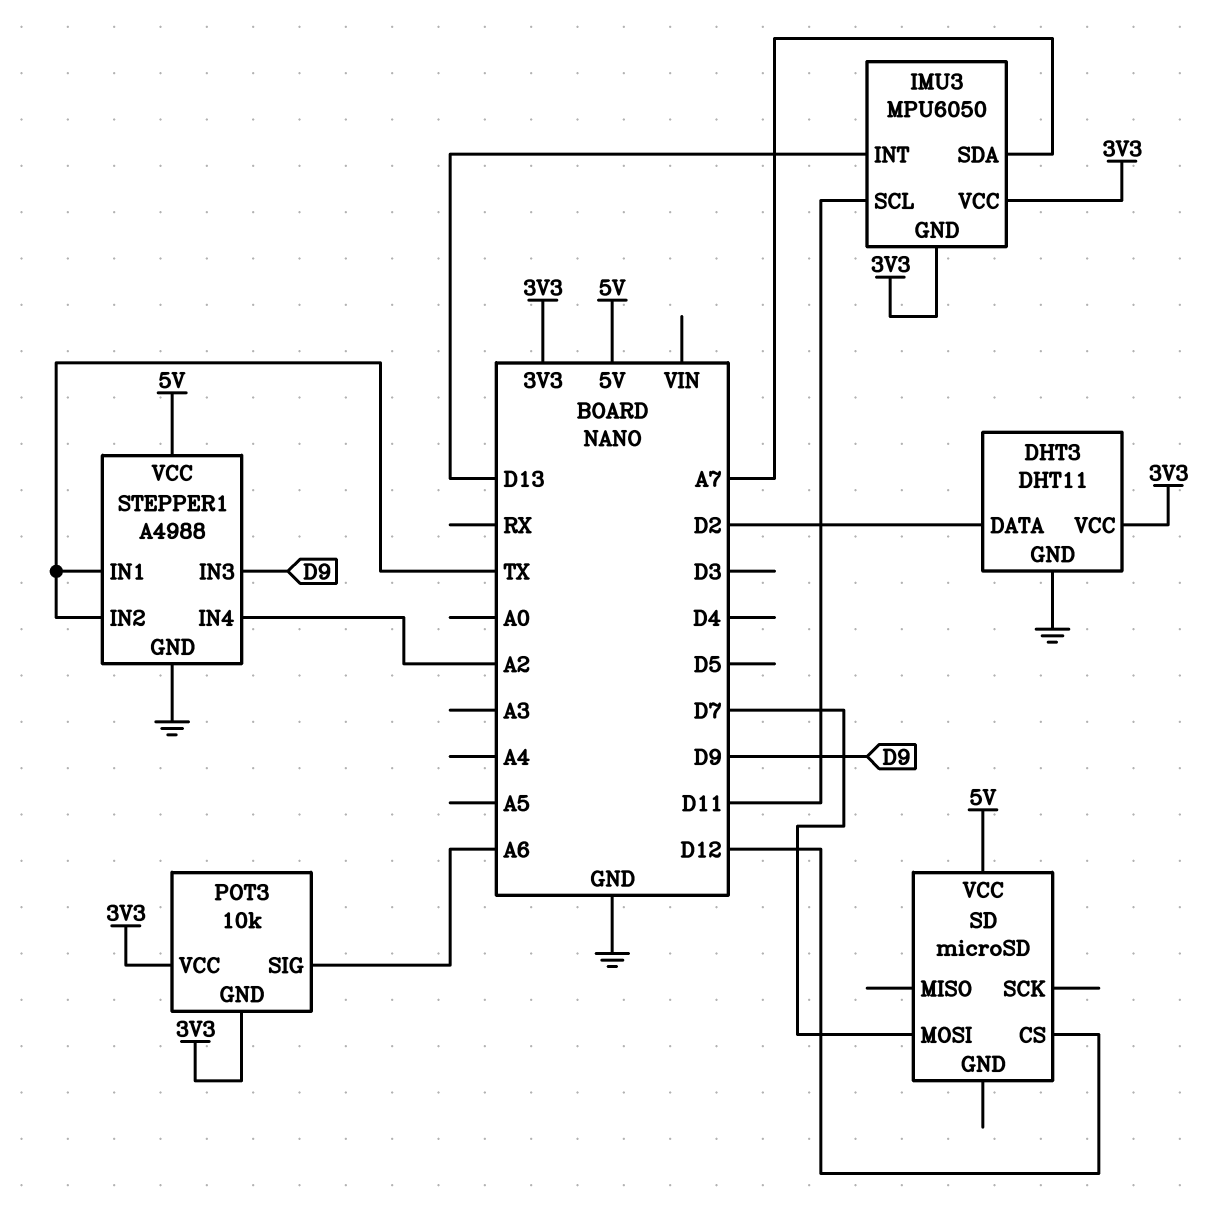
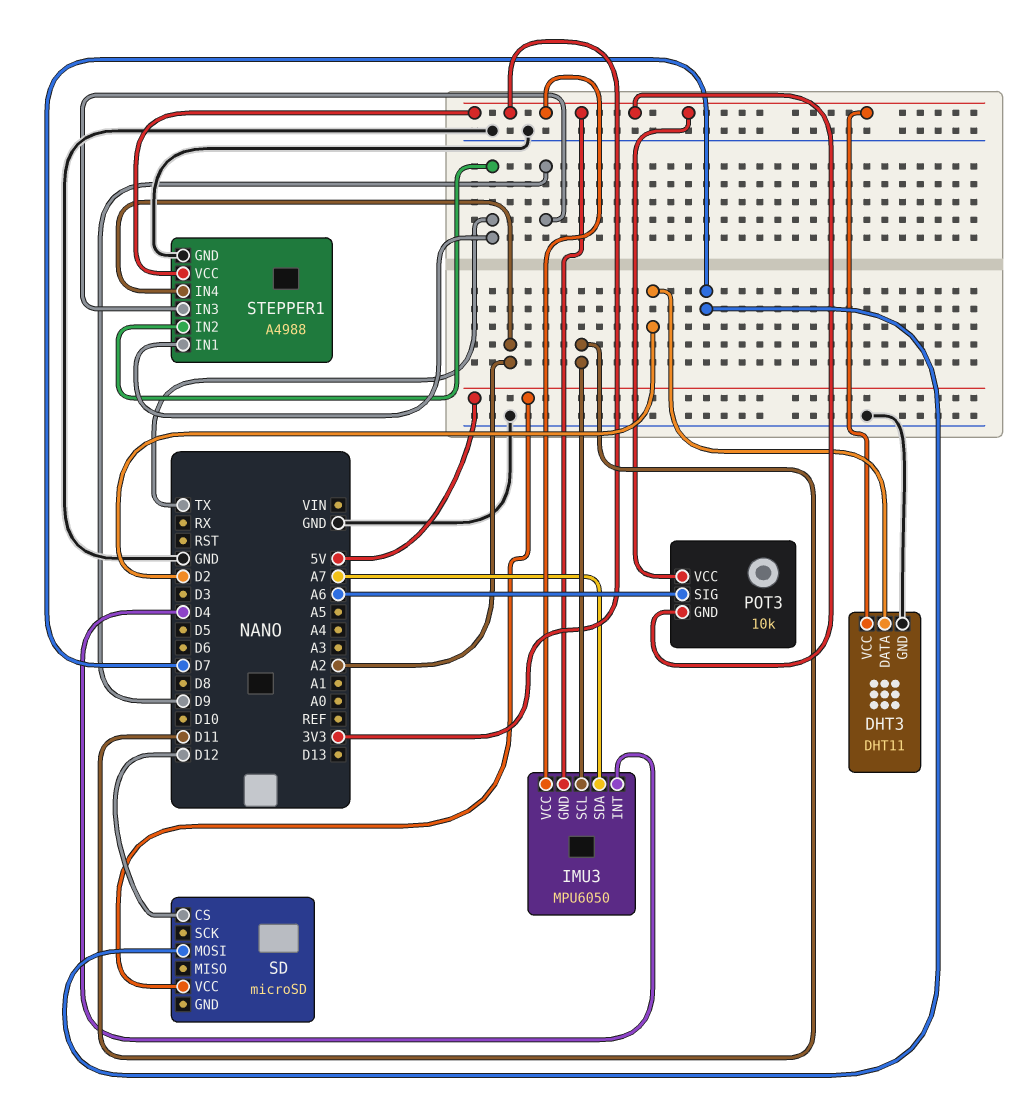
IMU3 pin INT: D13 -> D4
STEPPER1 pin VCC: 5V -> 3V3

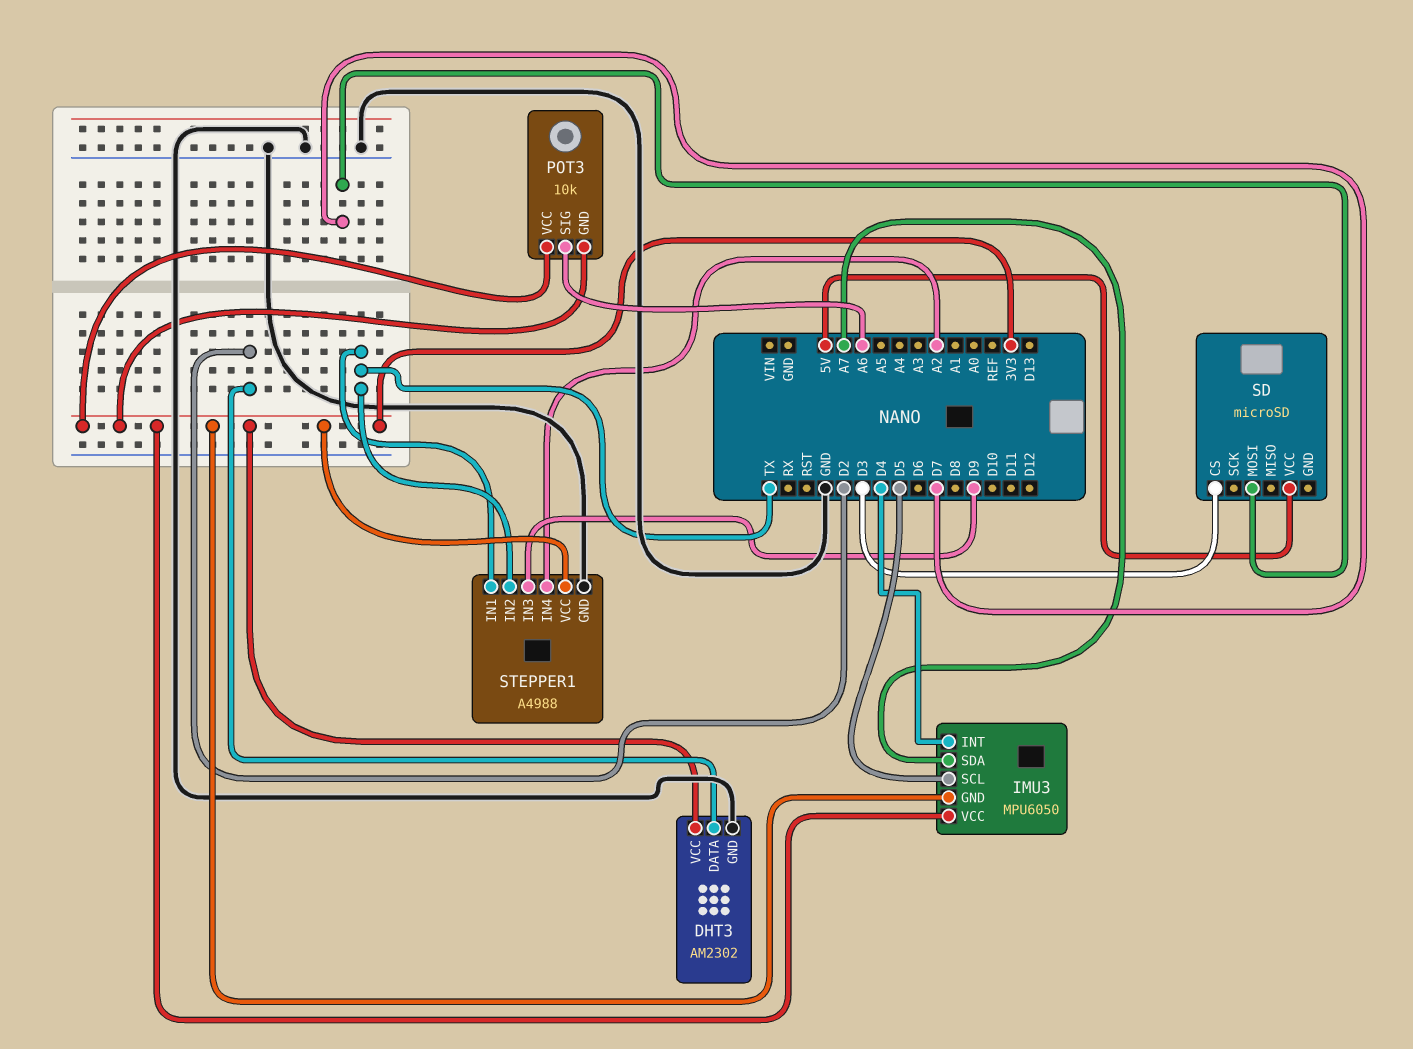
DHT3: DHT11 -> AM2302
IMU3 pin SCL: D11 -> D5
SD pin CS: D12 -> D3

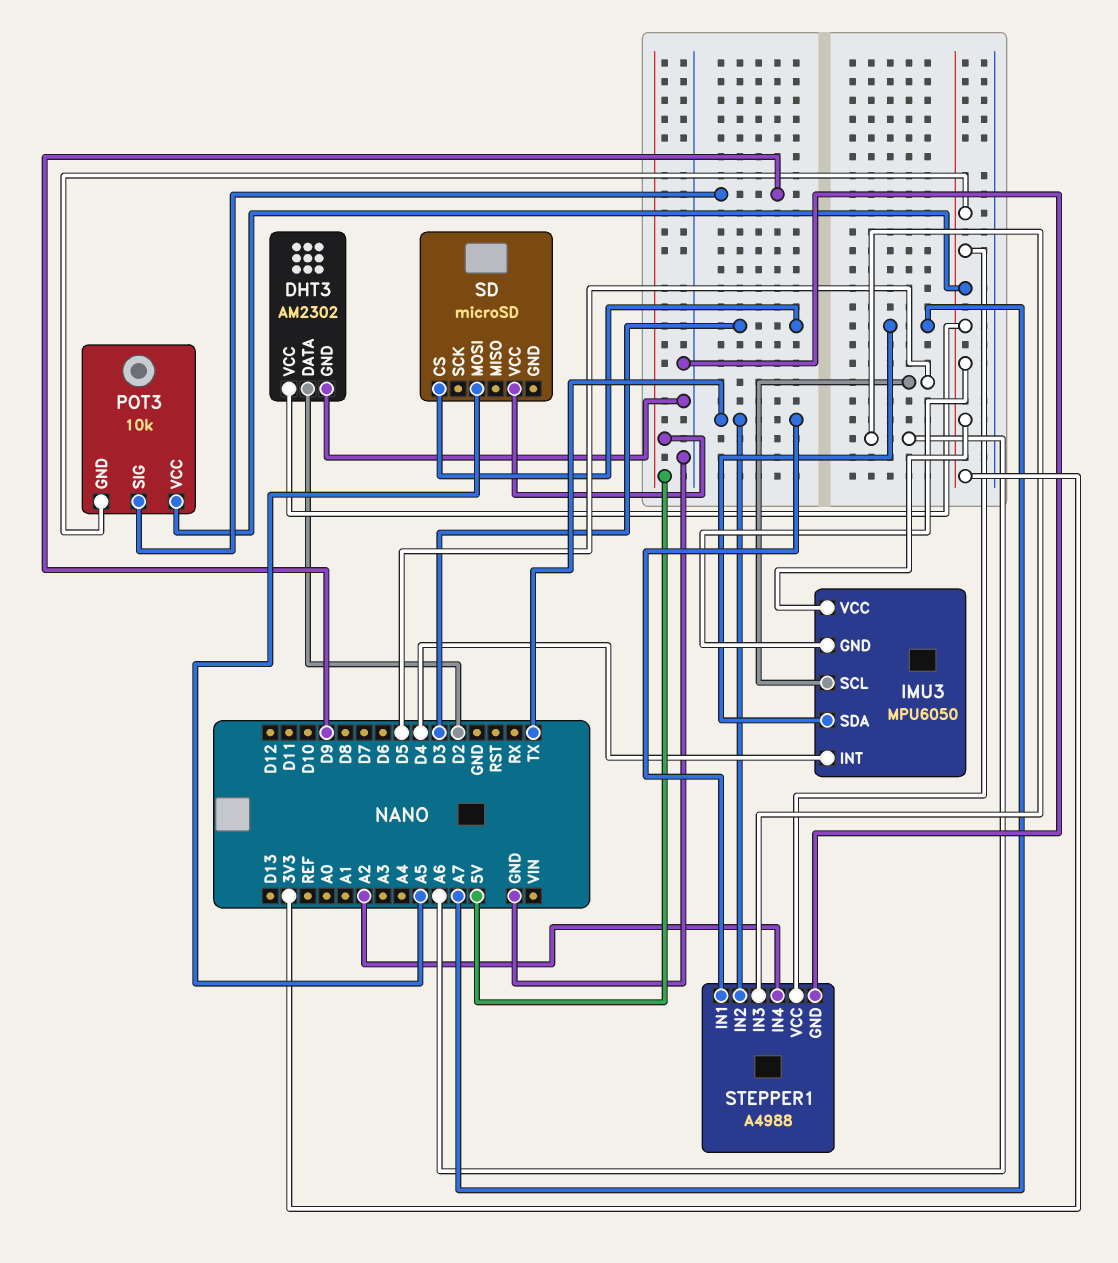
POT3 pin SIG: A6 -> D9
SD pin MOSI: D7 -> A5
STEPPER1 pin IN3: D9 -> A6

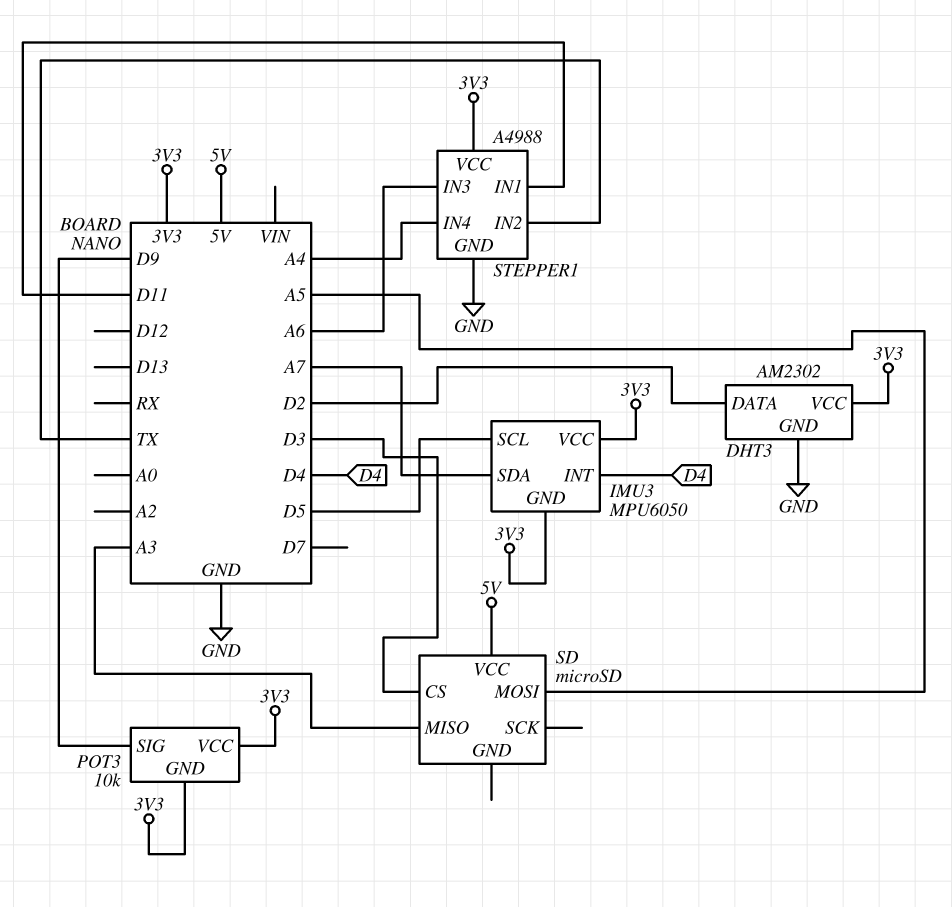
SD pin MISO: none -> A3
STEPPER1 pin IN1: TX -> D11
STEPPER1 pin IN4: A2 -> A4

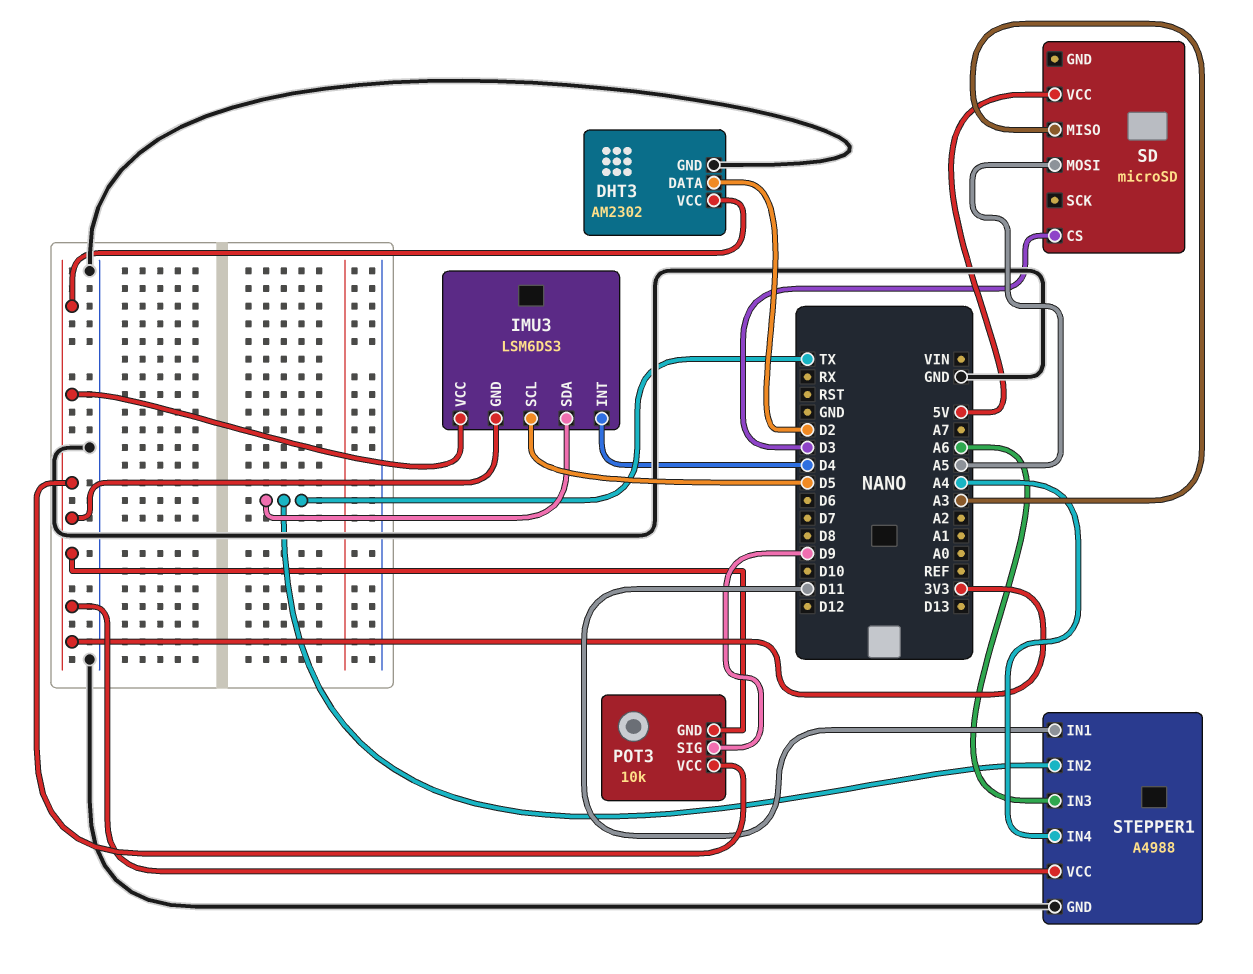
IMU3: MPU6050 -> LSM6DS3
IMU3 pin SDA: A7 -> TX

